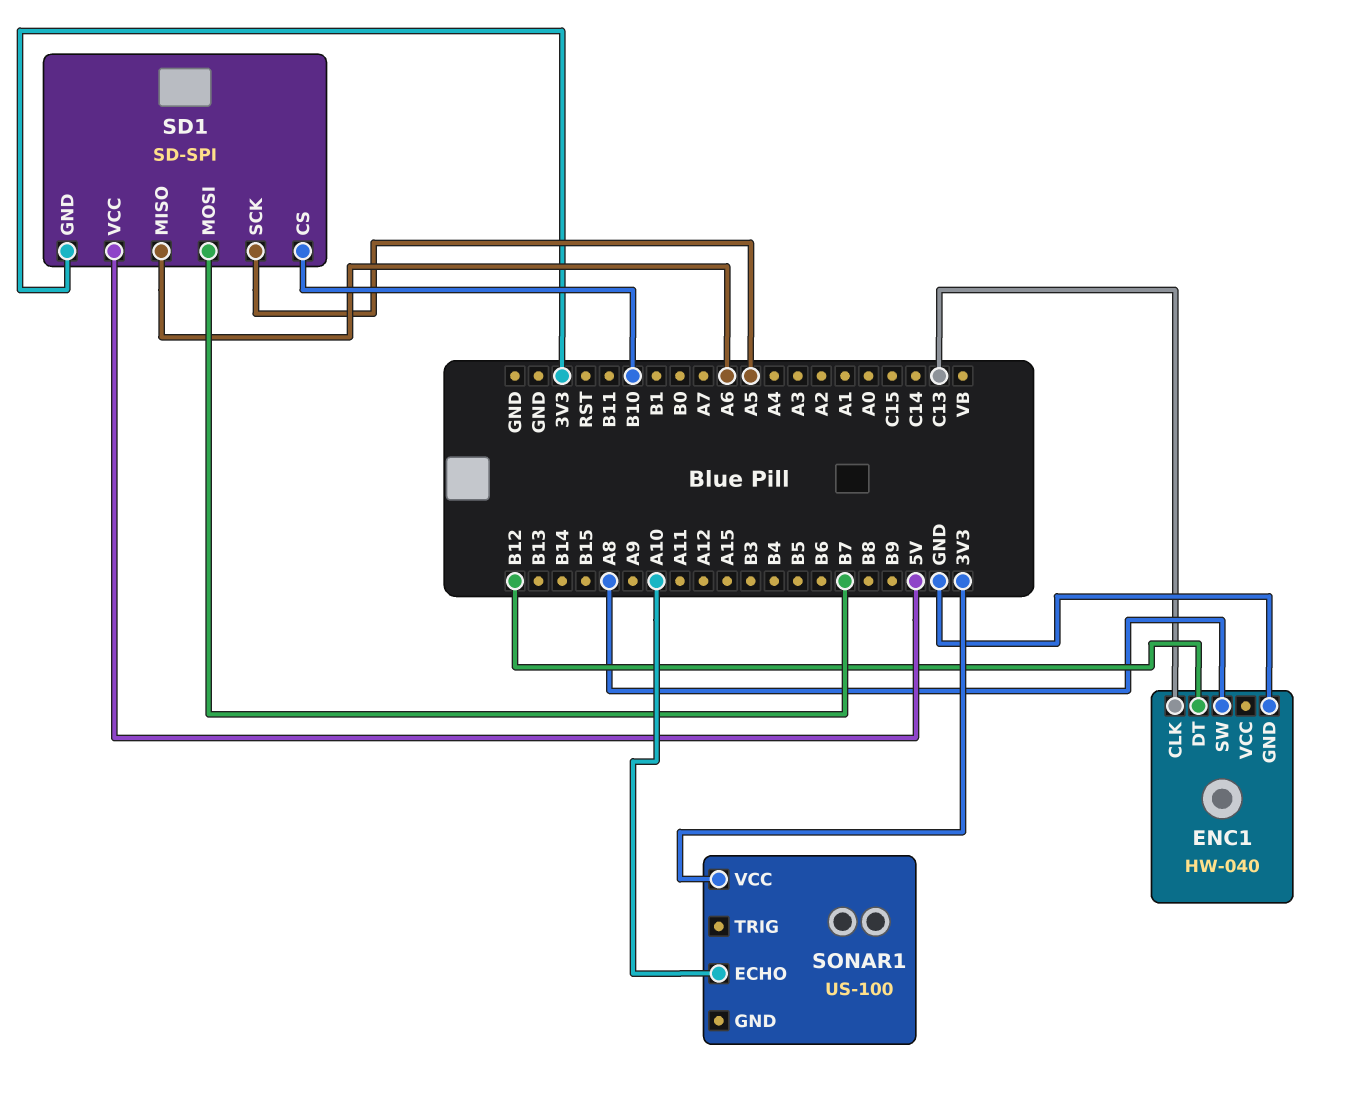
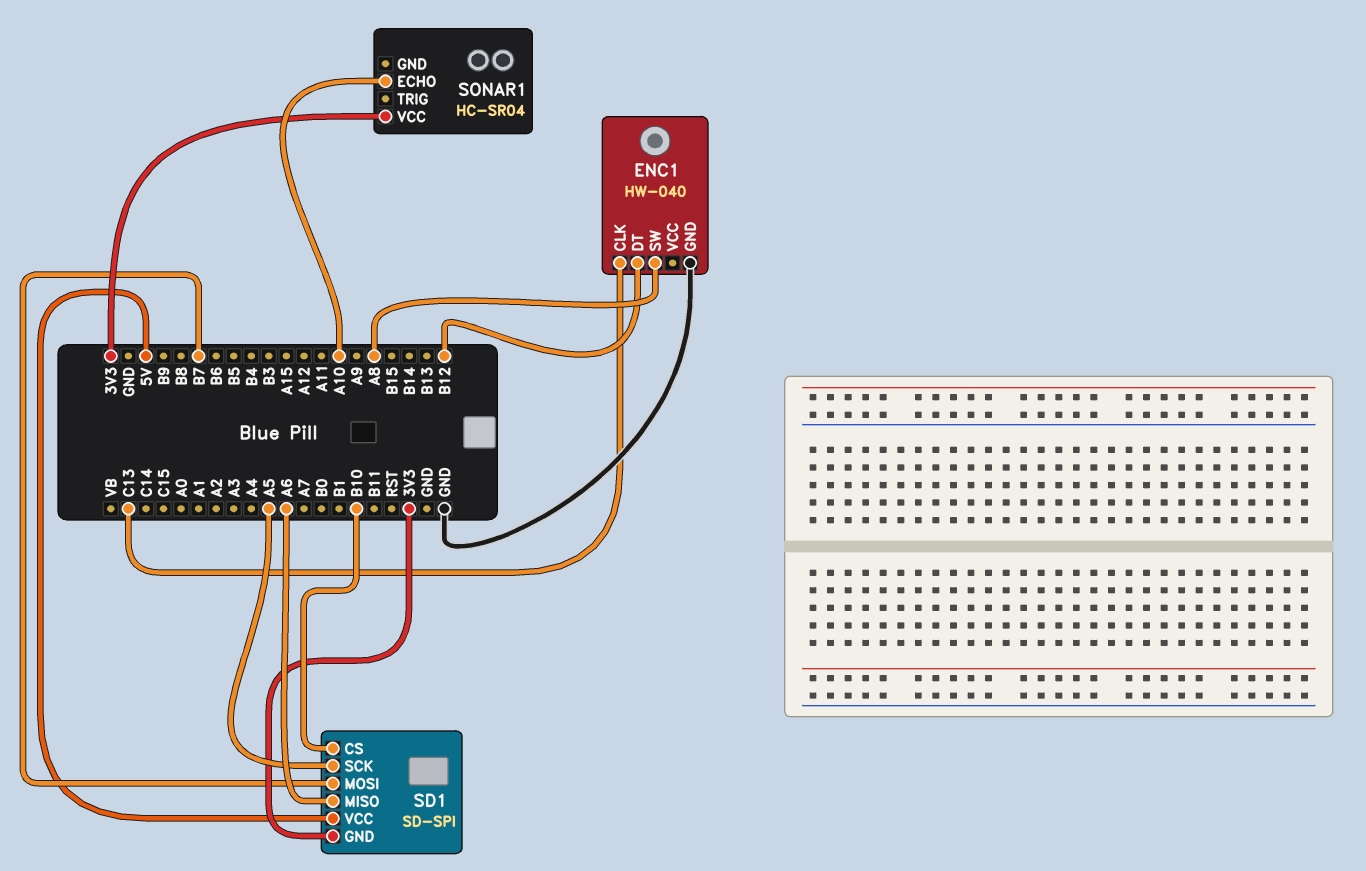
SONAR1: US-100 -> HC-SR04

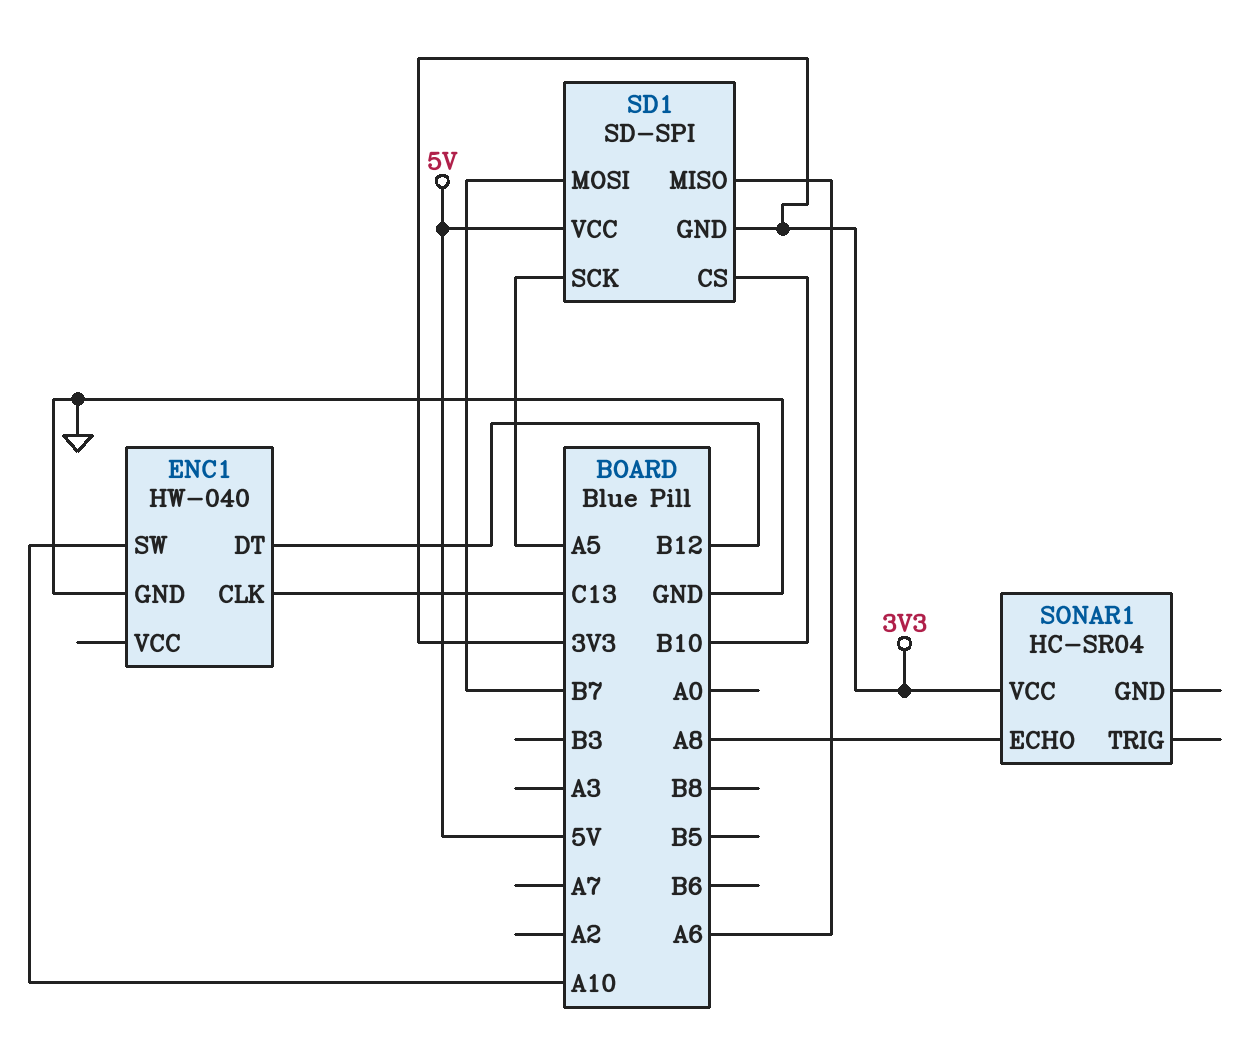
ENC1 pin SW: A8 -> A10
SONAR1 pin ECHO: A10 -> A8

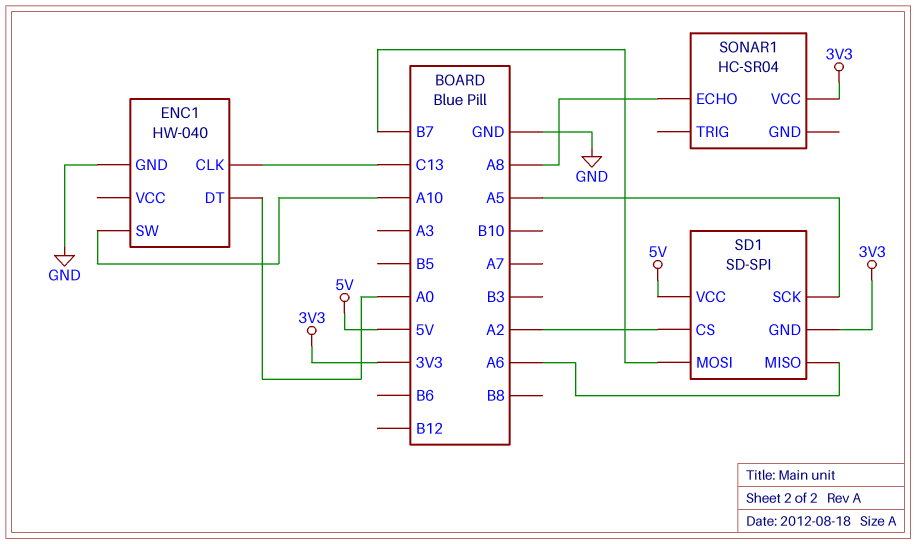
ENC1 pin DT: B12 -> A0
SD1 pin CS: B10 -> A2

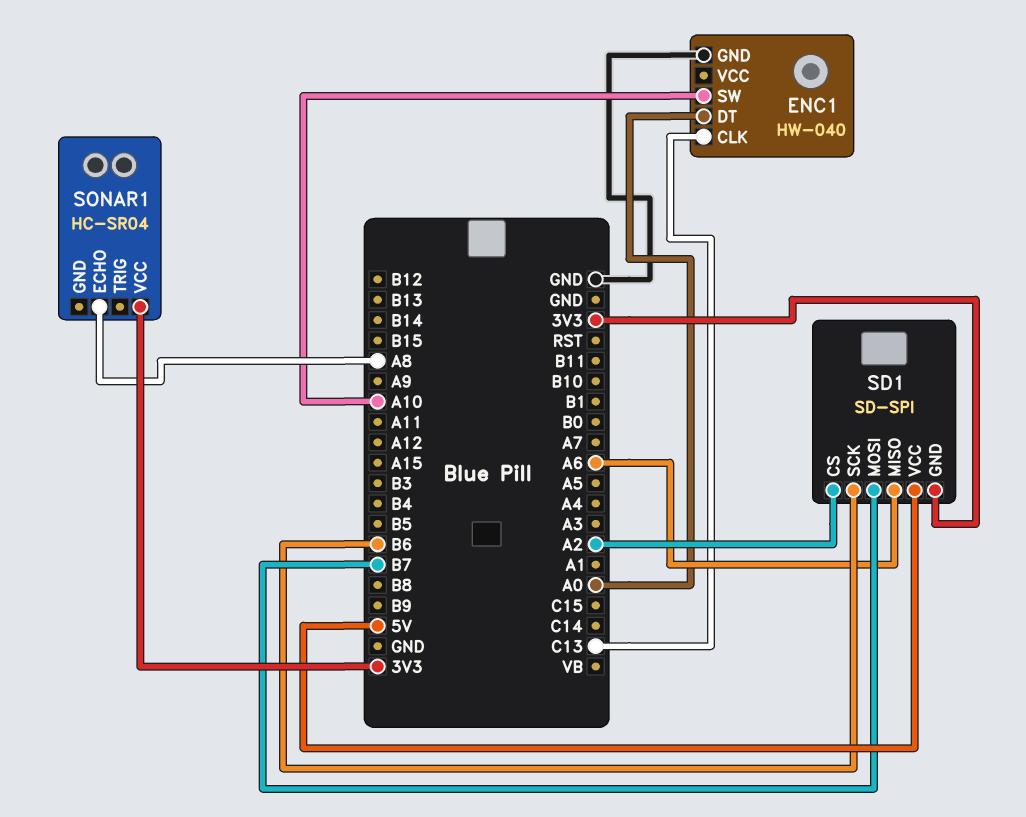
SD1 pin SCK: A5 -> B6

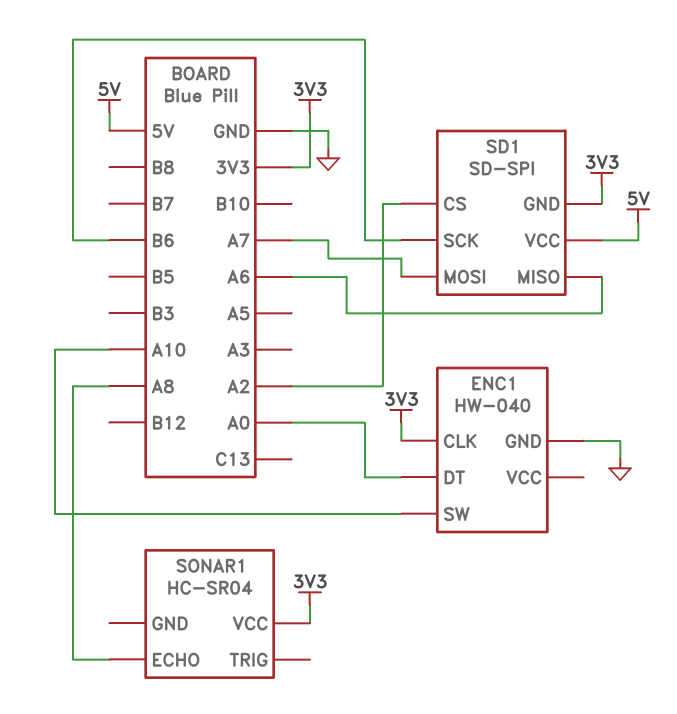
ENC1 pin CLK: C13 -> 3V3
SD1 pin MOSI: B7 -> A7

